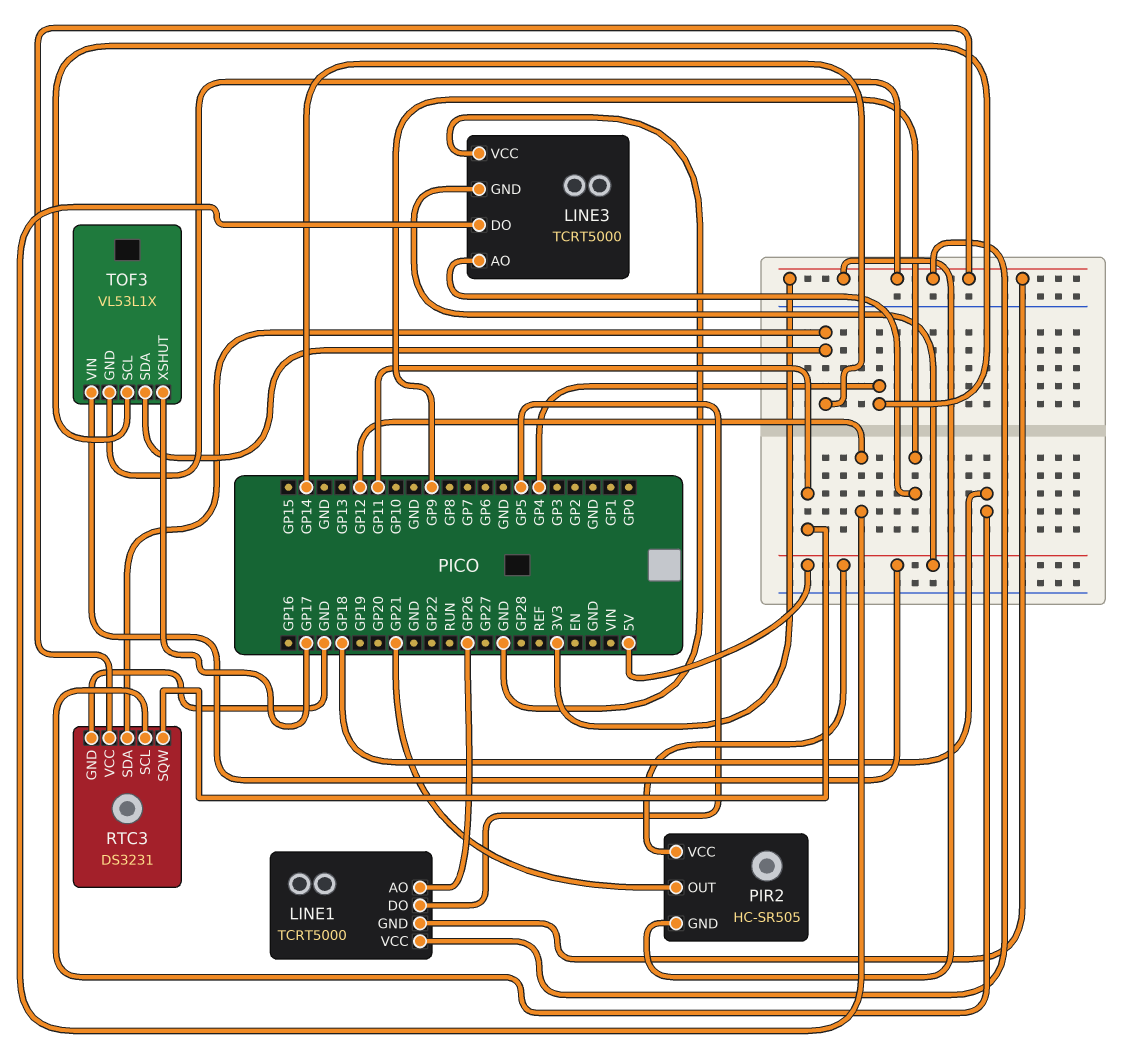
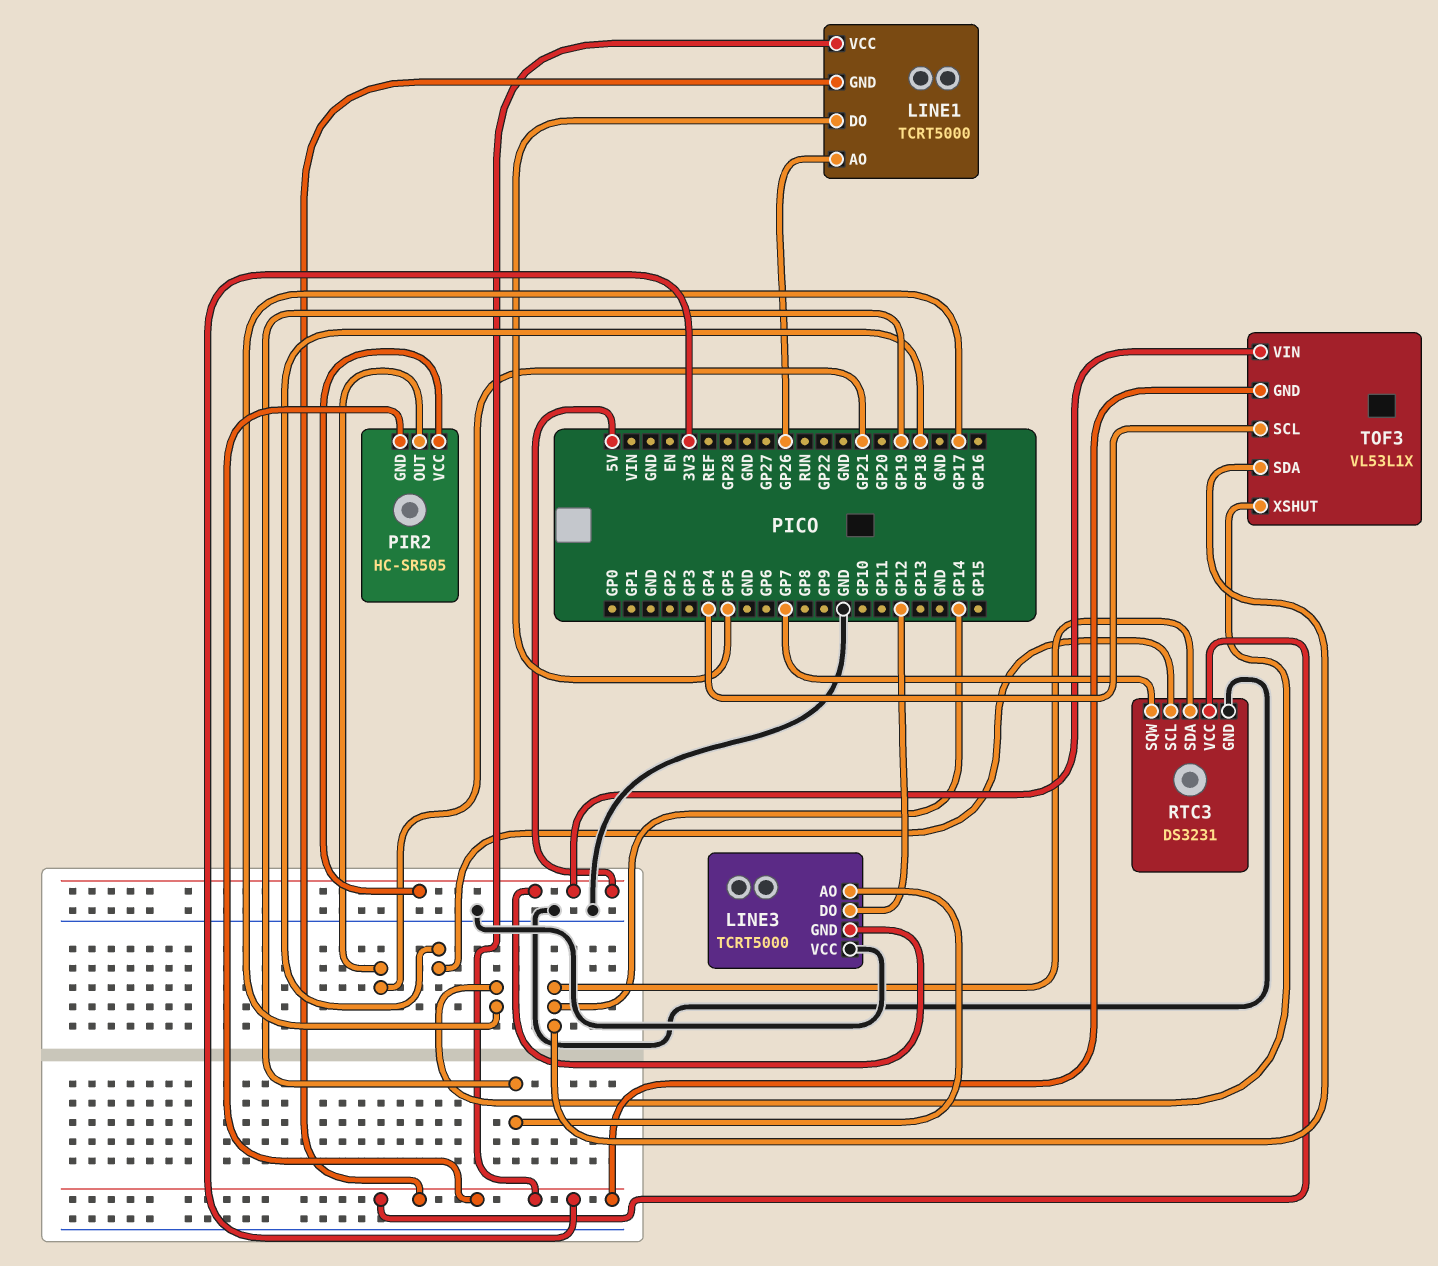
LINE3 pin AO: GP9 -> GP19
RTC3 pin SQW: GP11 -> GP7

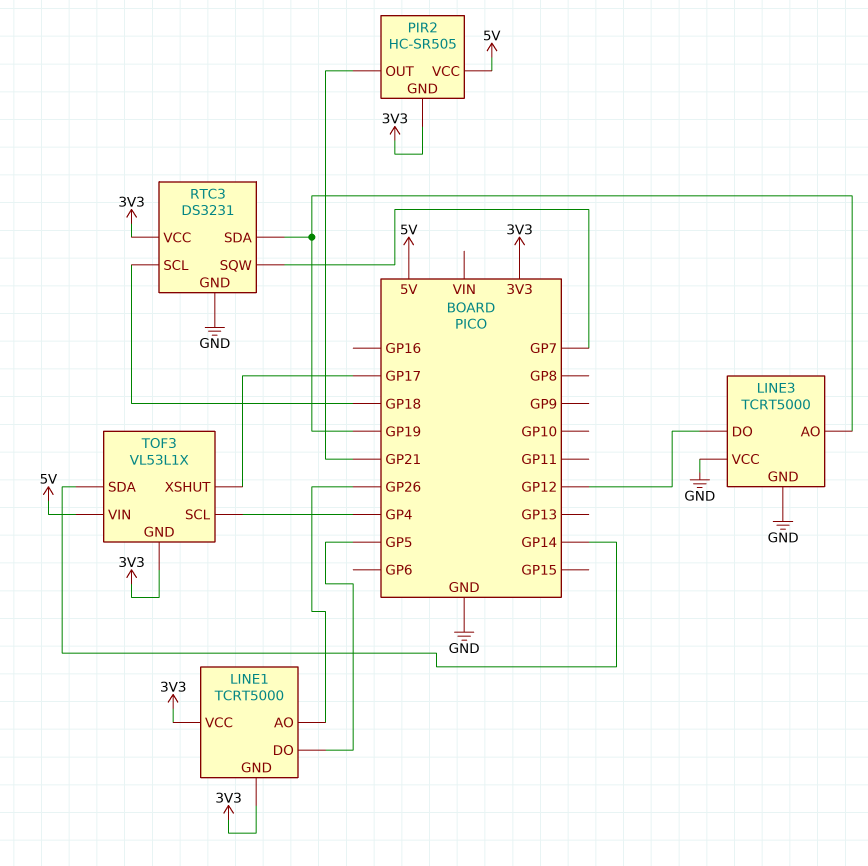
LINE3 pin GND: 5V -> GND
RTC3 pin SDA: GP14 -> GP19

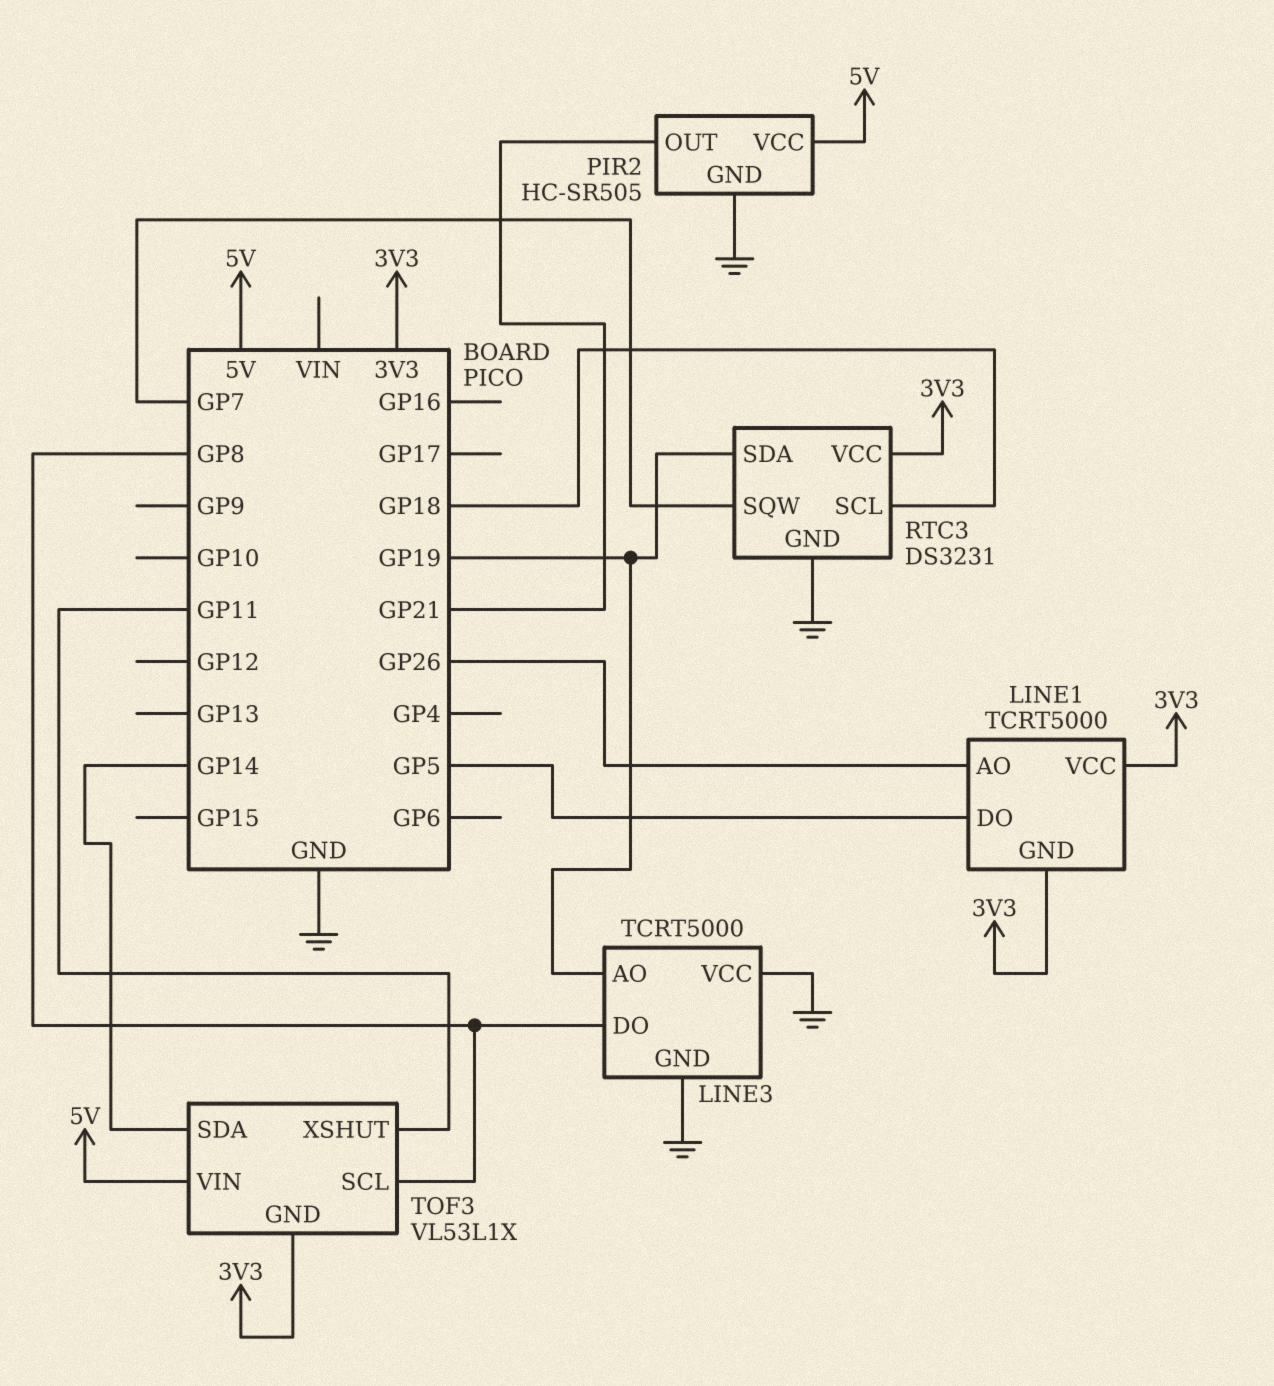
LINE3 pin DO: GP12 -> GP8
PIR2 pin GND: 3V3 -> GND
TOF3 pin SCL: GP4 -> GP8
TOF3 pin XSHUT: GP17 -> GP11

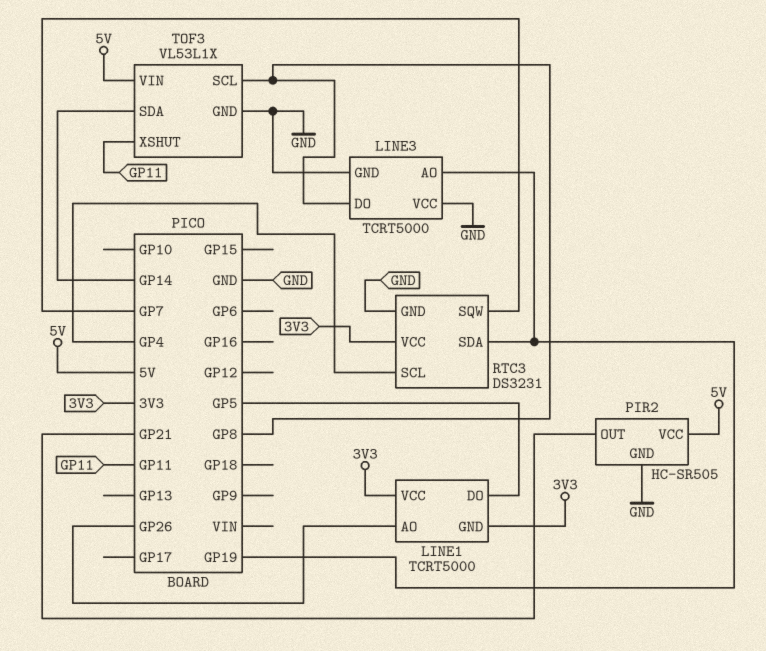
RTC3 pin SCL: GP18 -> GP4
TOF3 pin GND: 3V3 -> GND

